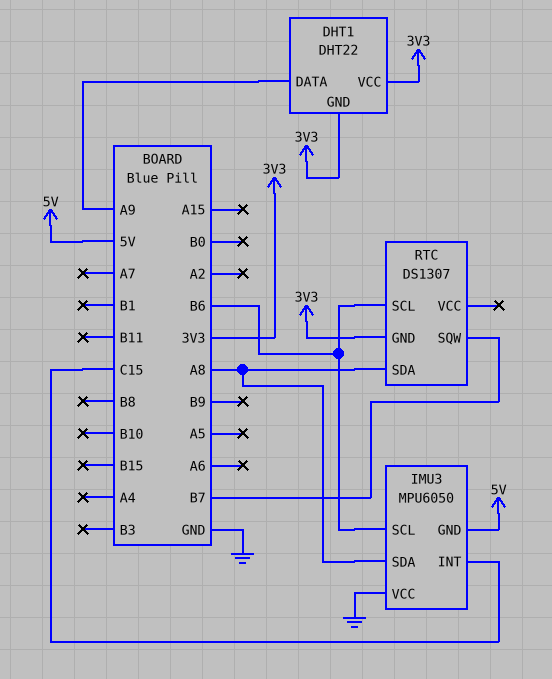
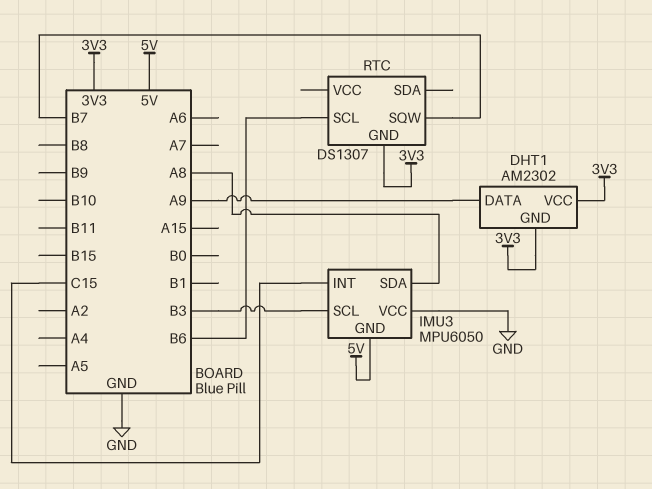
DHT1: DHT22 -> AM2302
IMU3 pin SCL: B6 -> B3
RTC pin SDA: A8 -> none

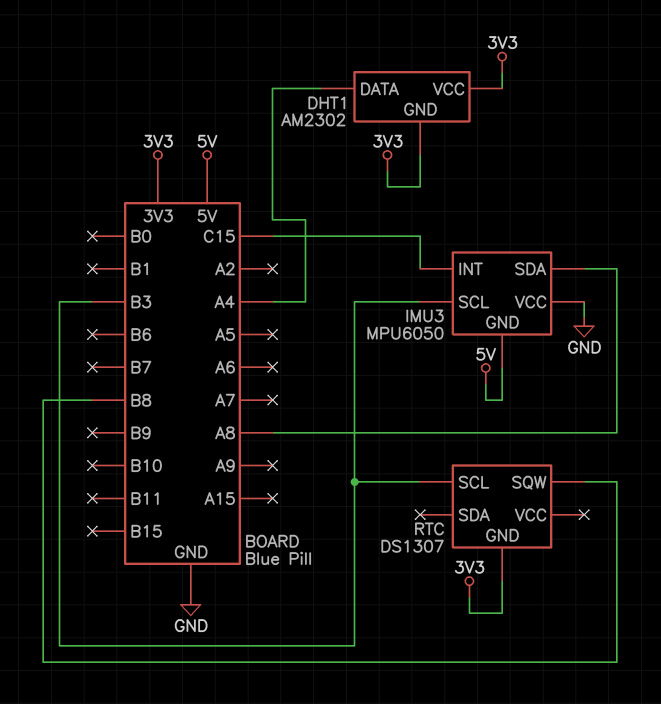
DHT1 pin DATA: A9 -> A4
RTC pin SCL: B6 -> B3
RTC pin SQW: B7 -> B8

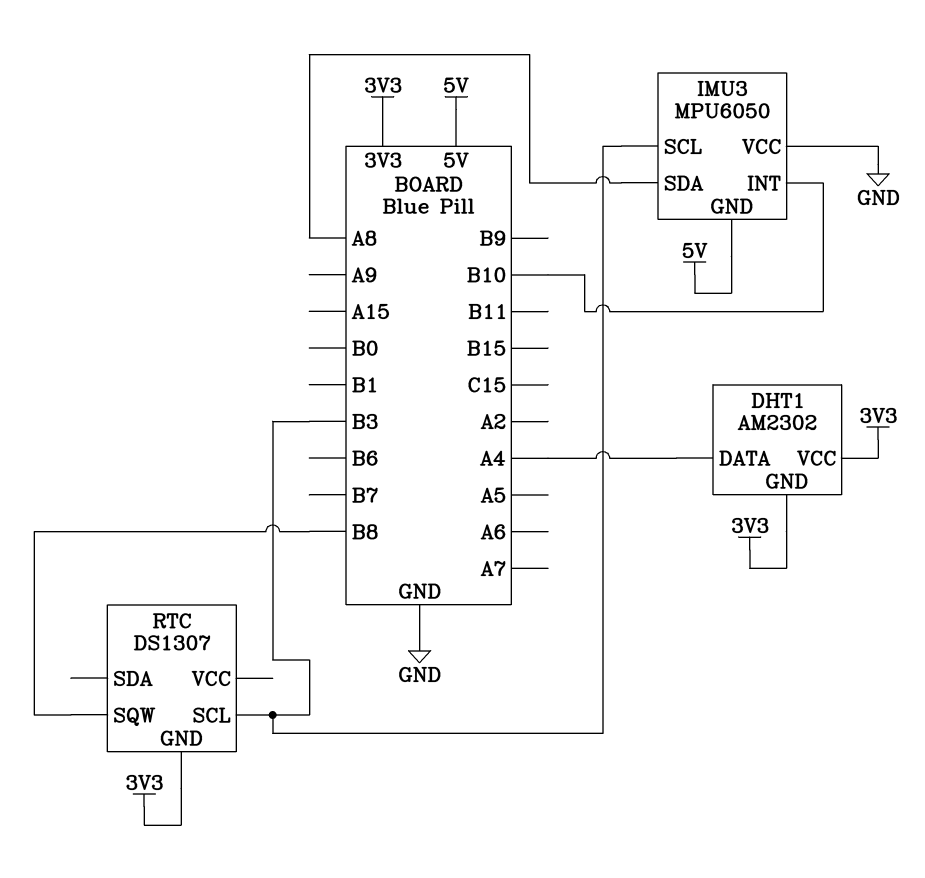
IMU3 pin INT: C15 -> B10

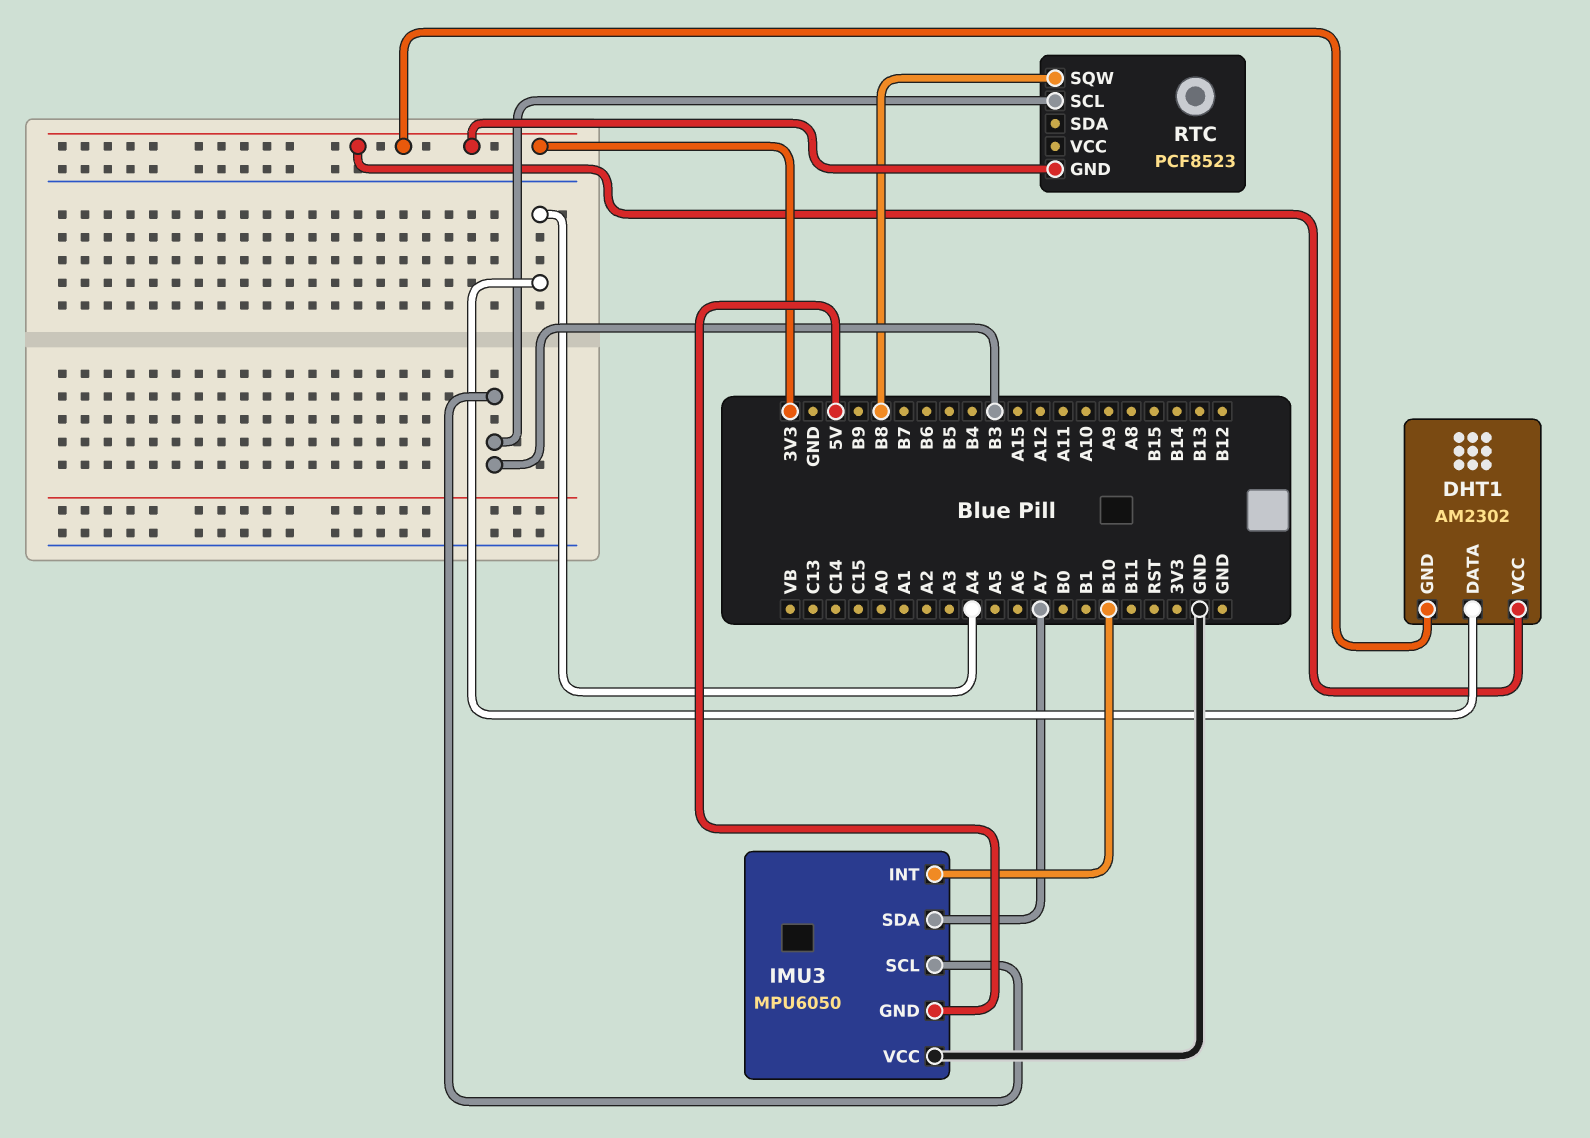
IMU3 pin SDA: A8 -> A7
RTC: DS1307 -> PCF8523

